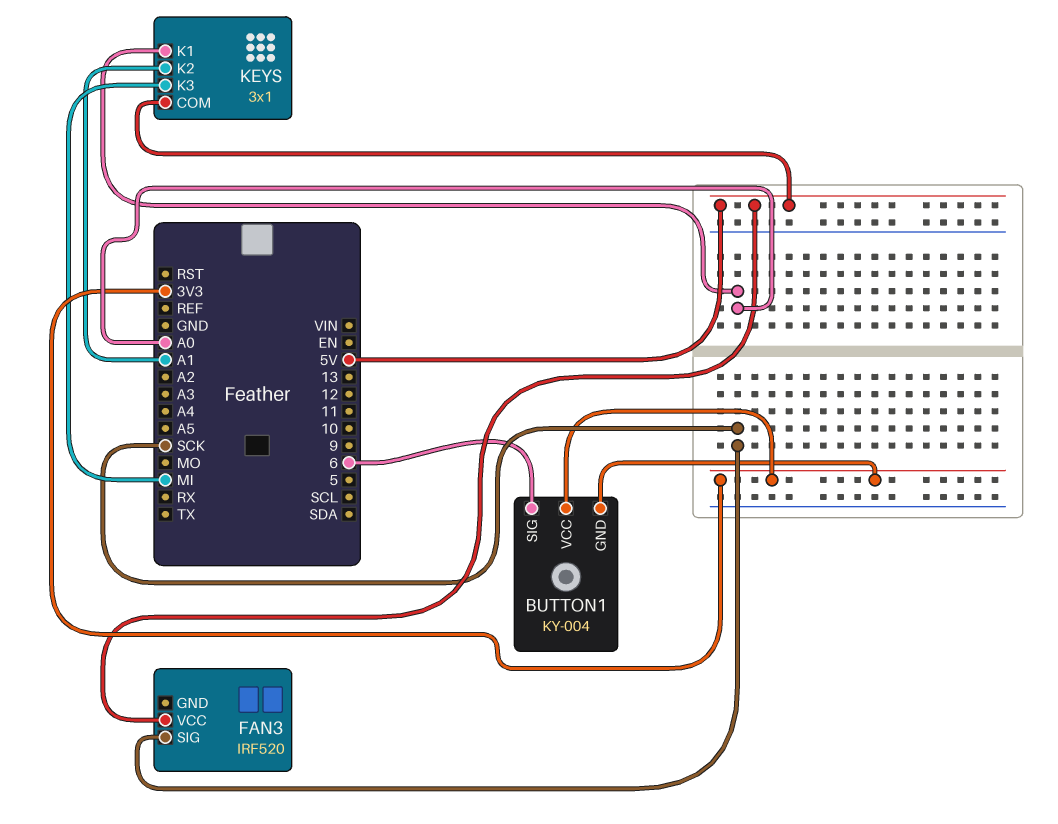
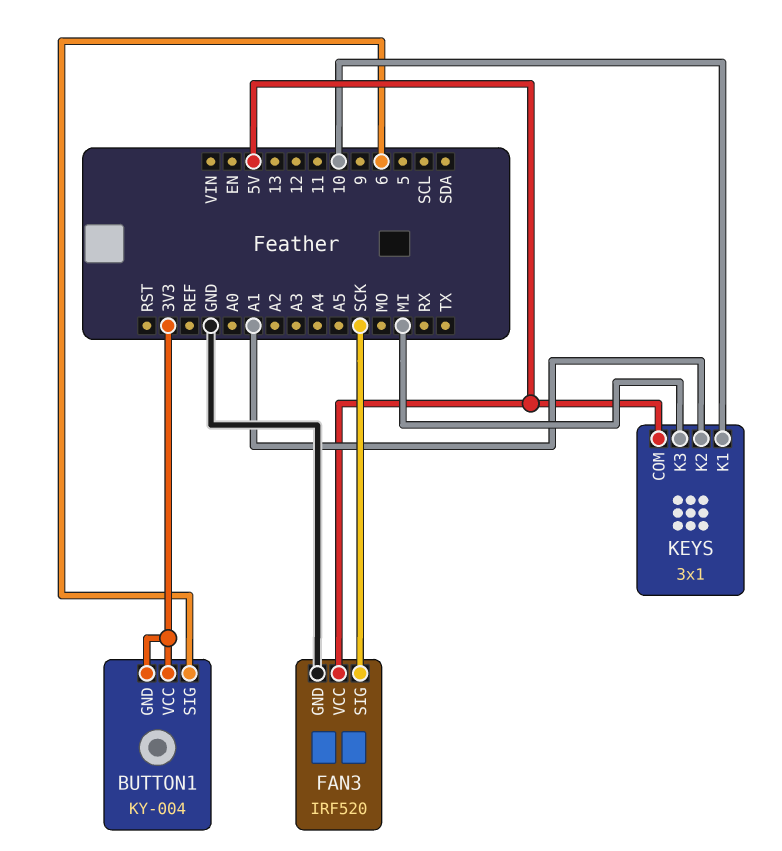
FAN3 pin GND: none -> GND
KEYS pin K1: A0 -> 10

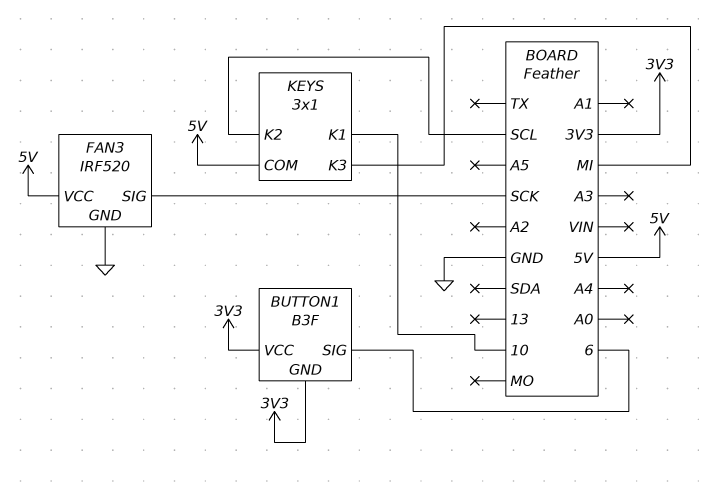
BUTTON1: KY-004 -> B3F
KEYS pin K2: A1 -> SCL

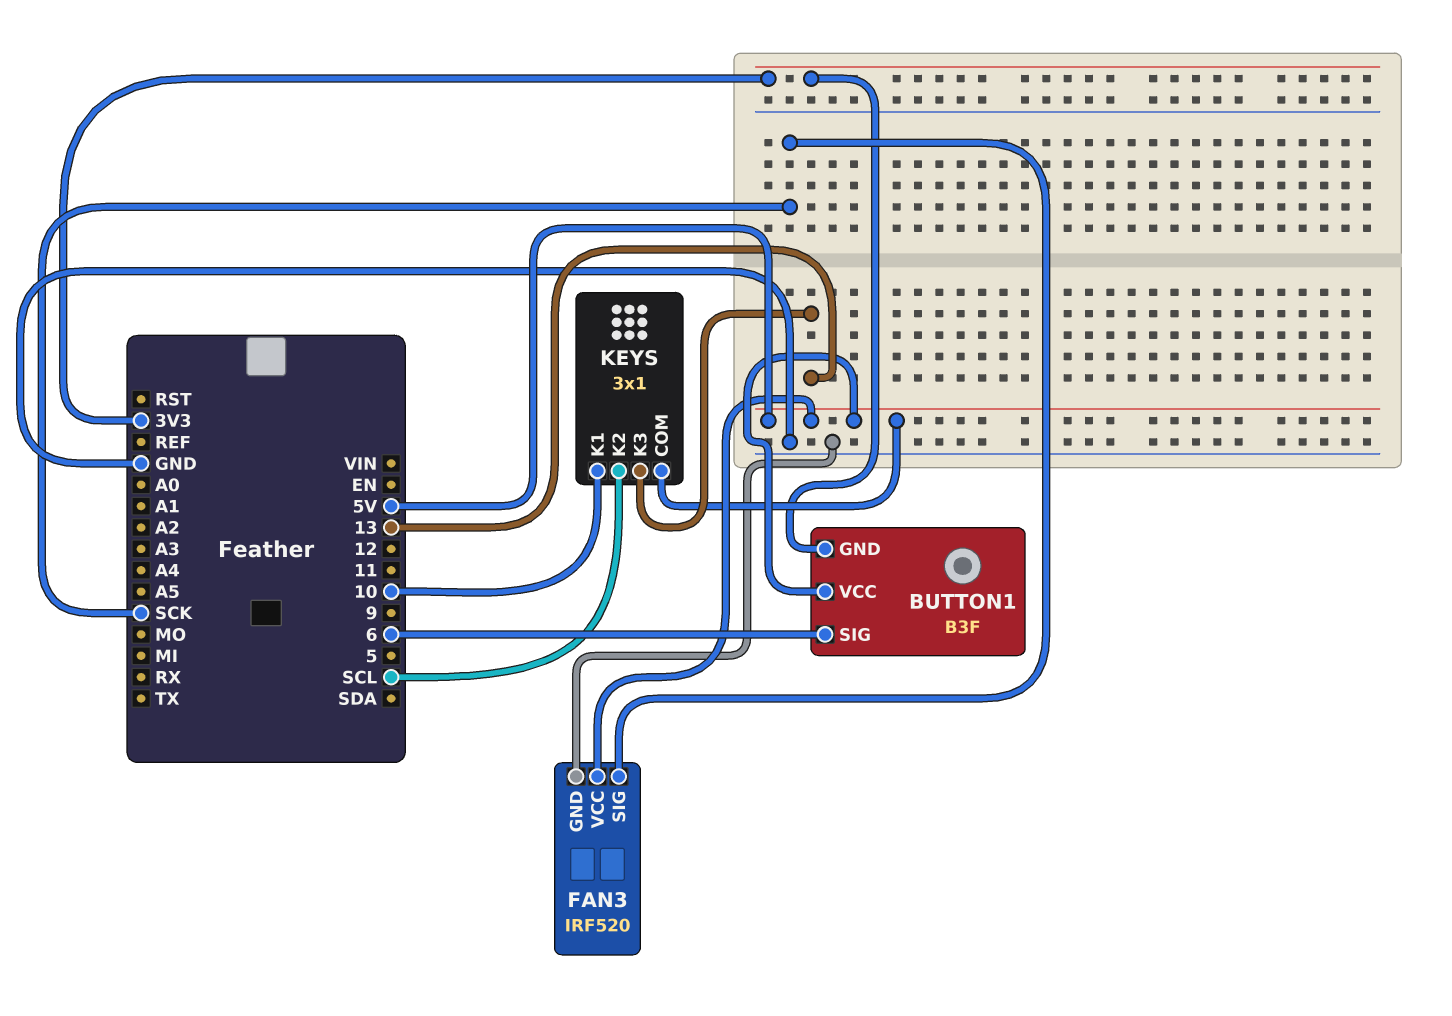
BUTTON1 pin VCC: 3V3 -> 5V
KEYS pin K3: MI -> 13

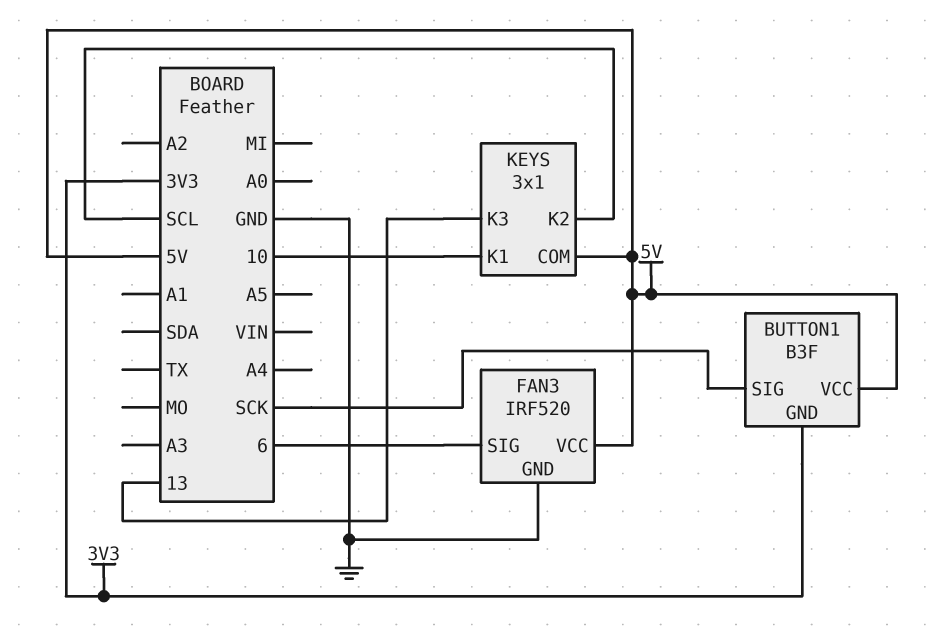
BUTTON1 pin SIG: 6 -> SCK
FAN3 pin SIG: SCK -> 6

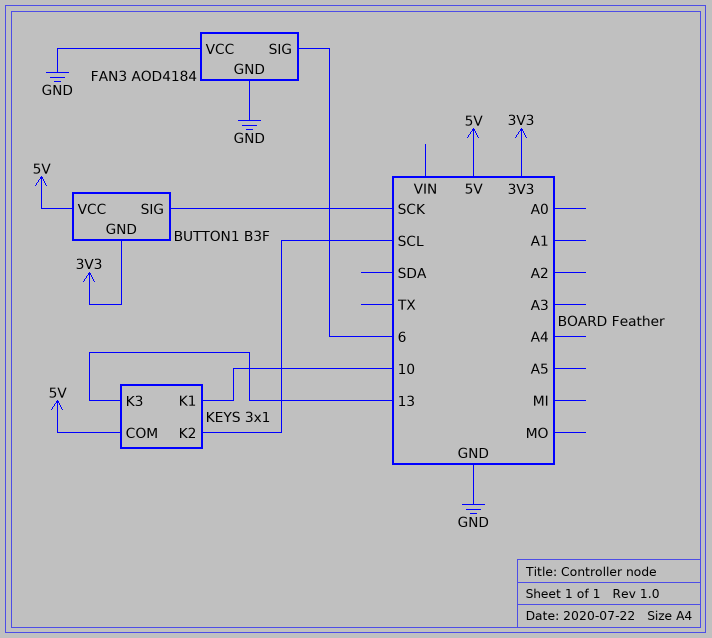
FAN3: IRF520 -> AOD4184
FAN3 pin VCC: 5V -> GND

